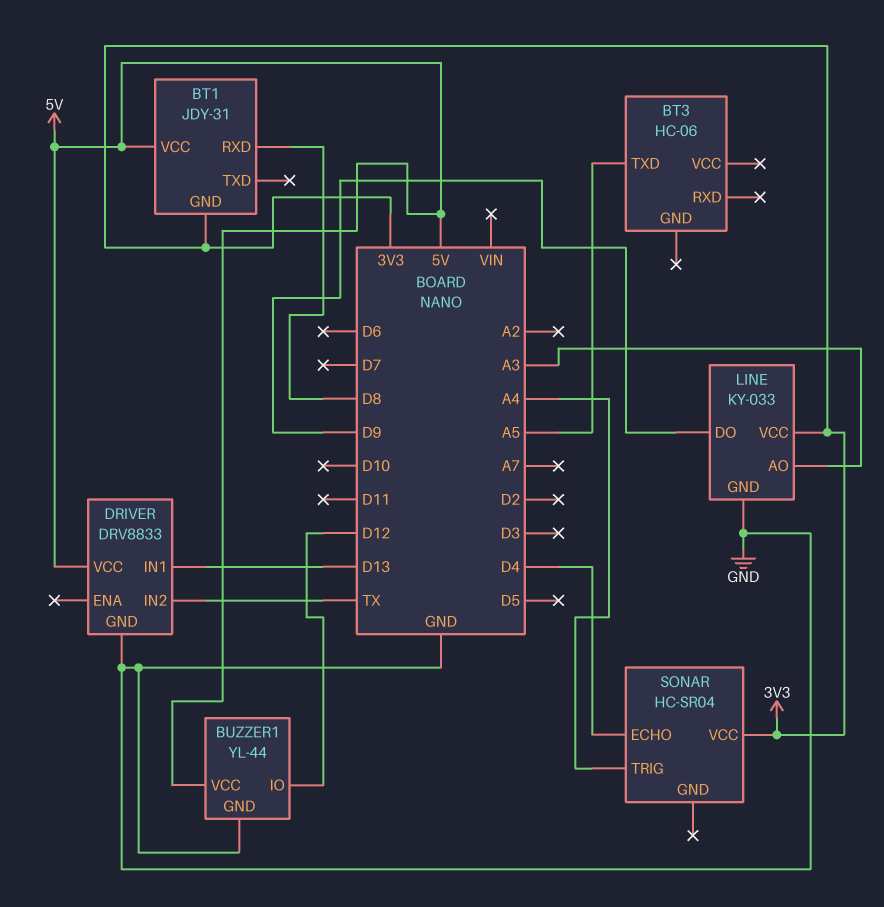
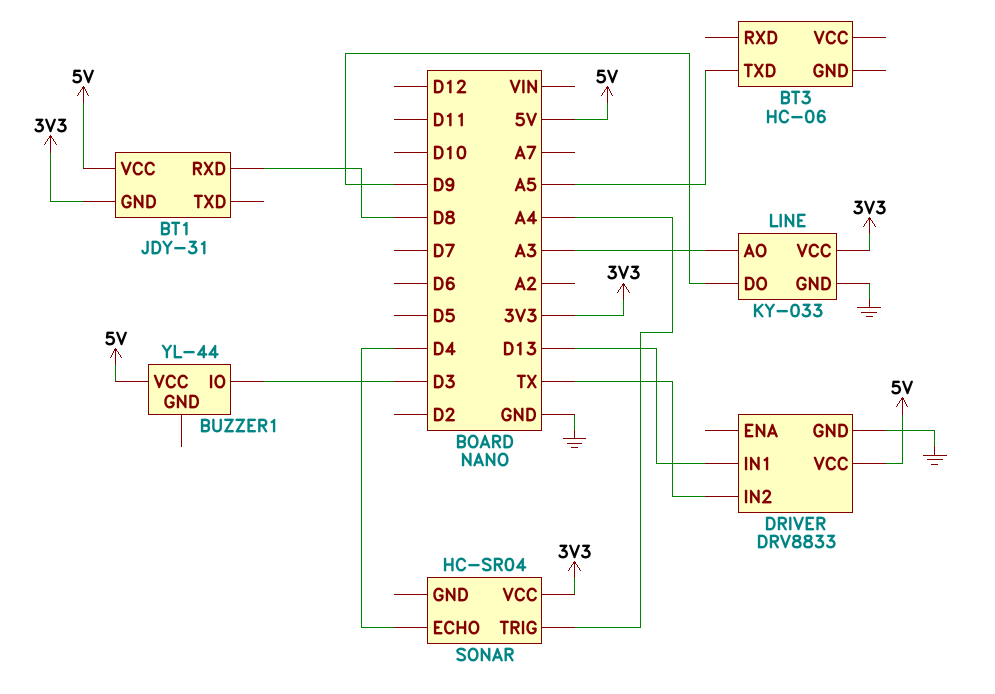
BUZZER1 pin GND: GND -> none
BUZZER1 pin IO: D12 -> D3

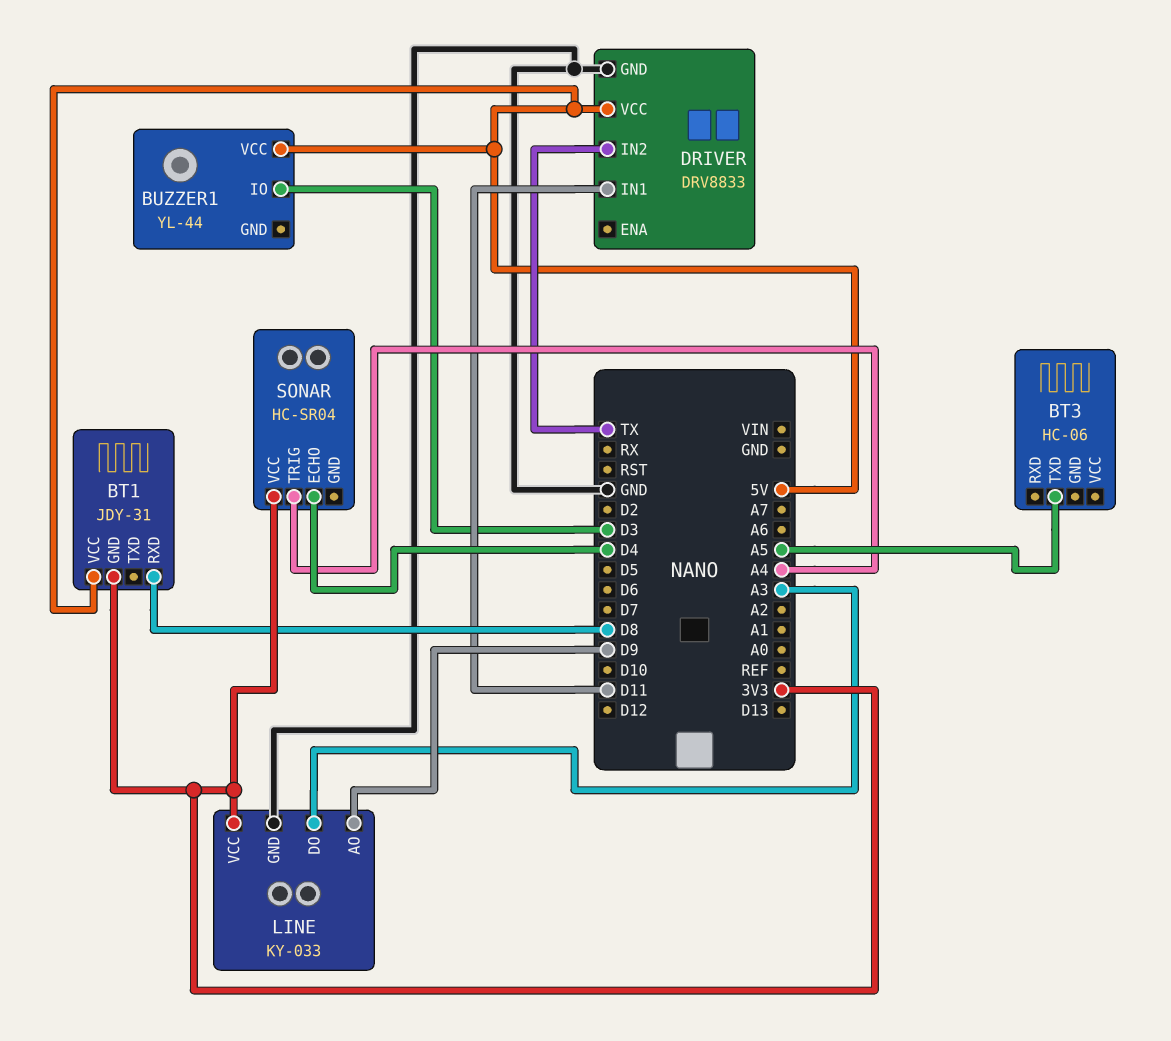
DRIVER pin IN1: D13 -> D11
LINE pin AO: A3 -> D9
LINE pin DO: D9 -> A3

